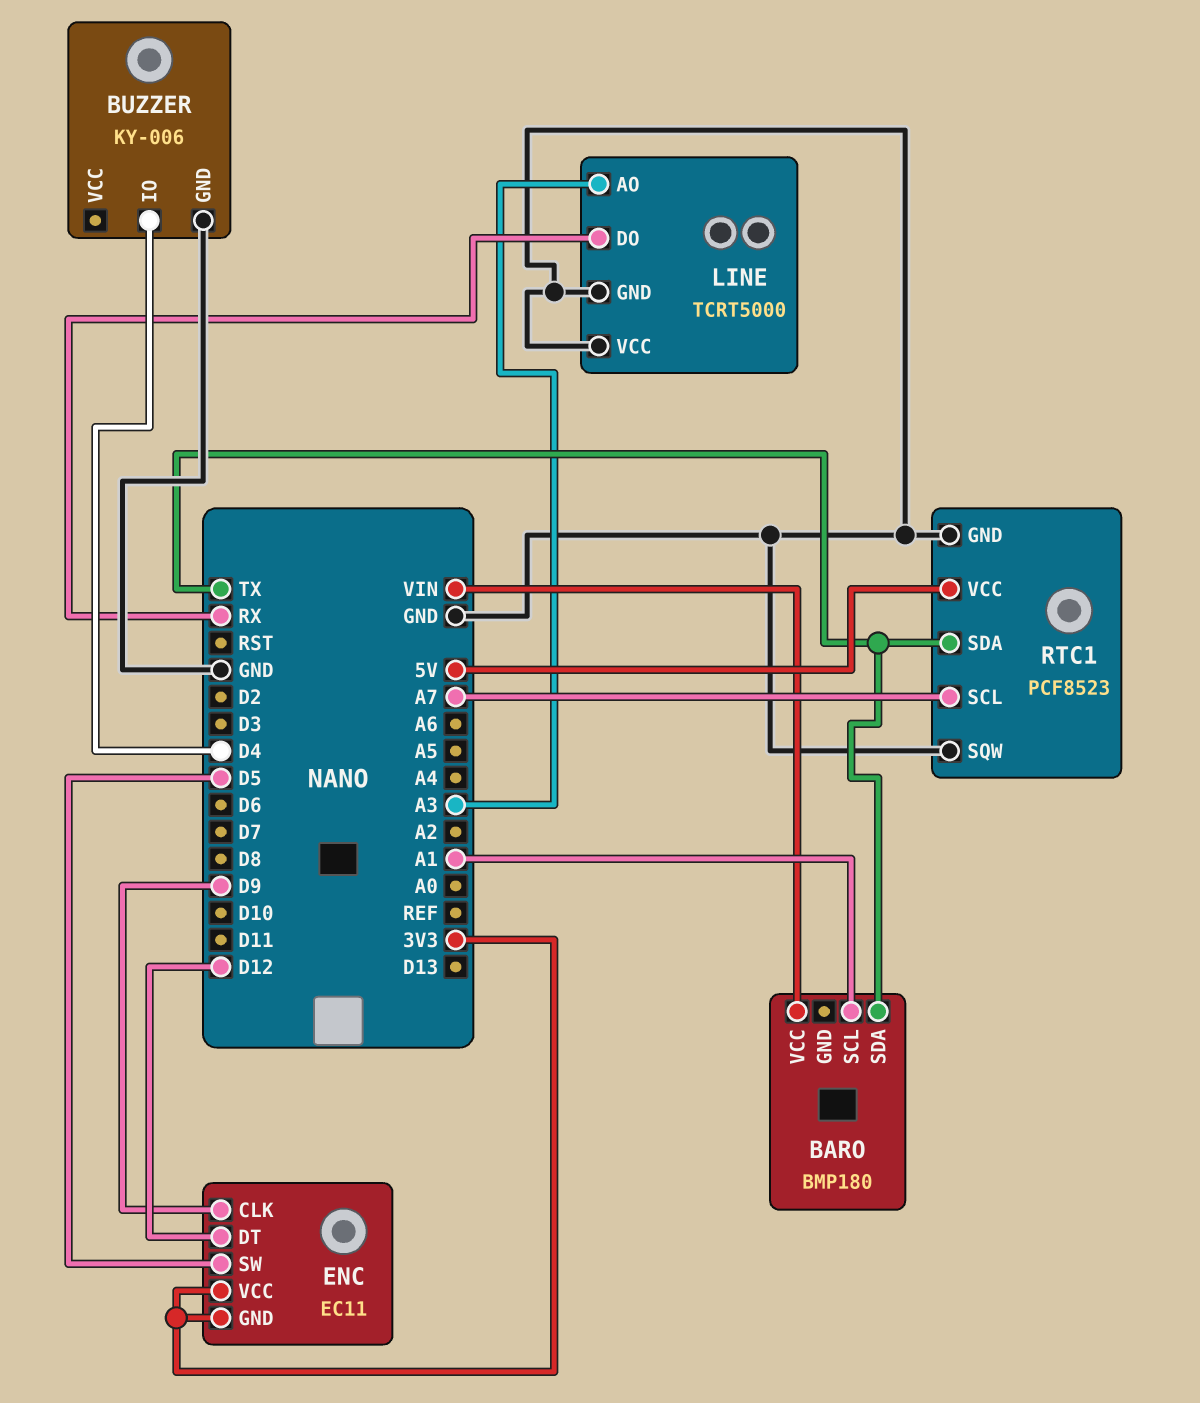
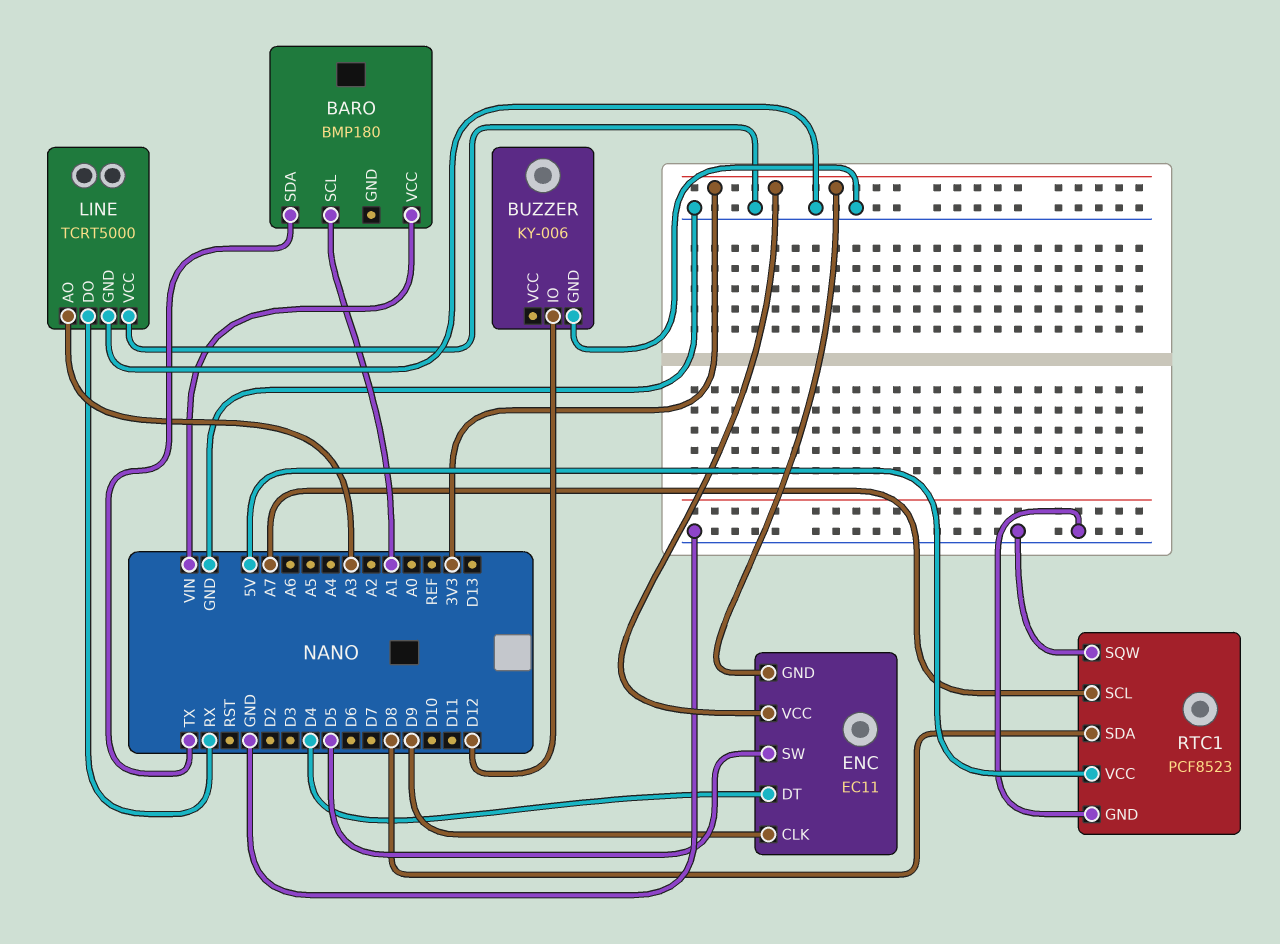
BUZZER pin IO: D4 -> D12
ENC pin DT: D12 -> D4
RTC1 pin SDA: TX -> D8

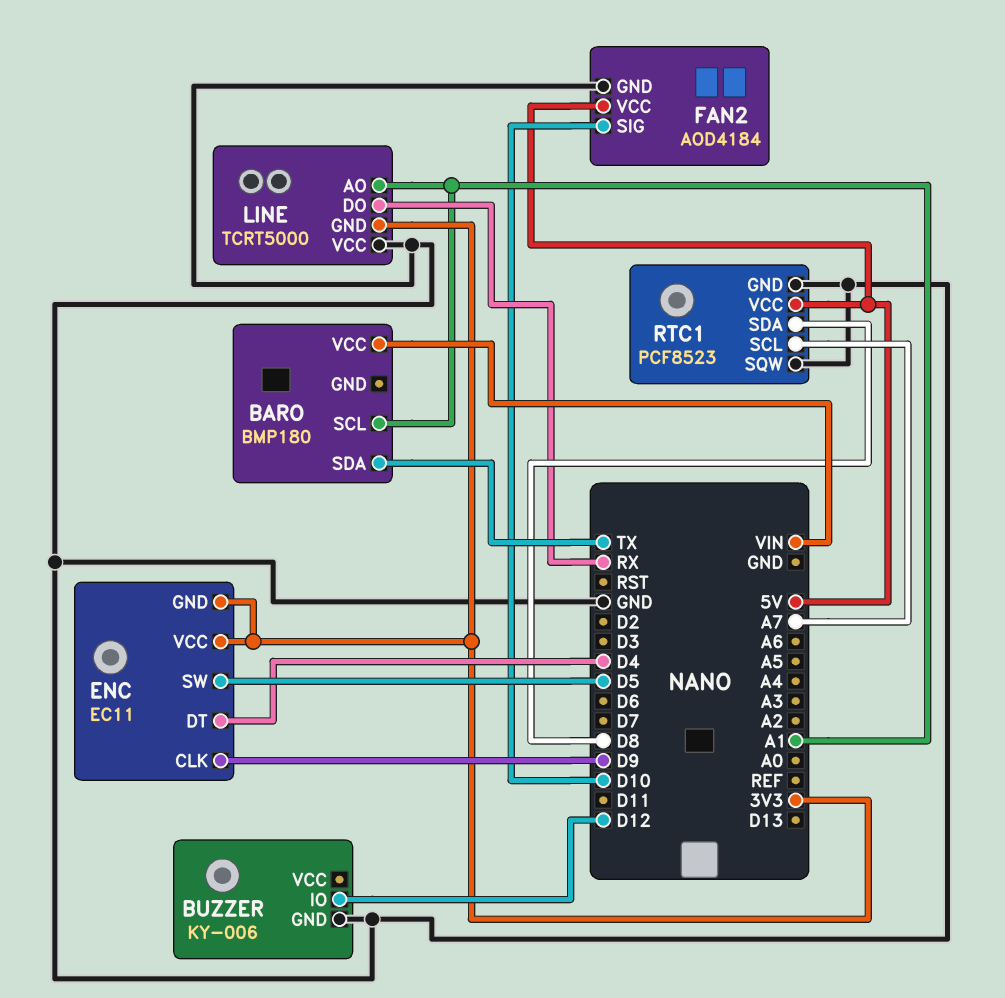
FAN2: none -> AOD4184
FAN2 pin GND: none -> GND
FAN2 pin SIG: none -> D10
FAN2 pin VCC: none -> 5V
LINE pin AO: A3 -> A1
LINE pin GND: GND -> 3V3

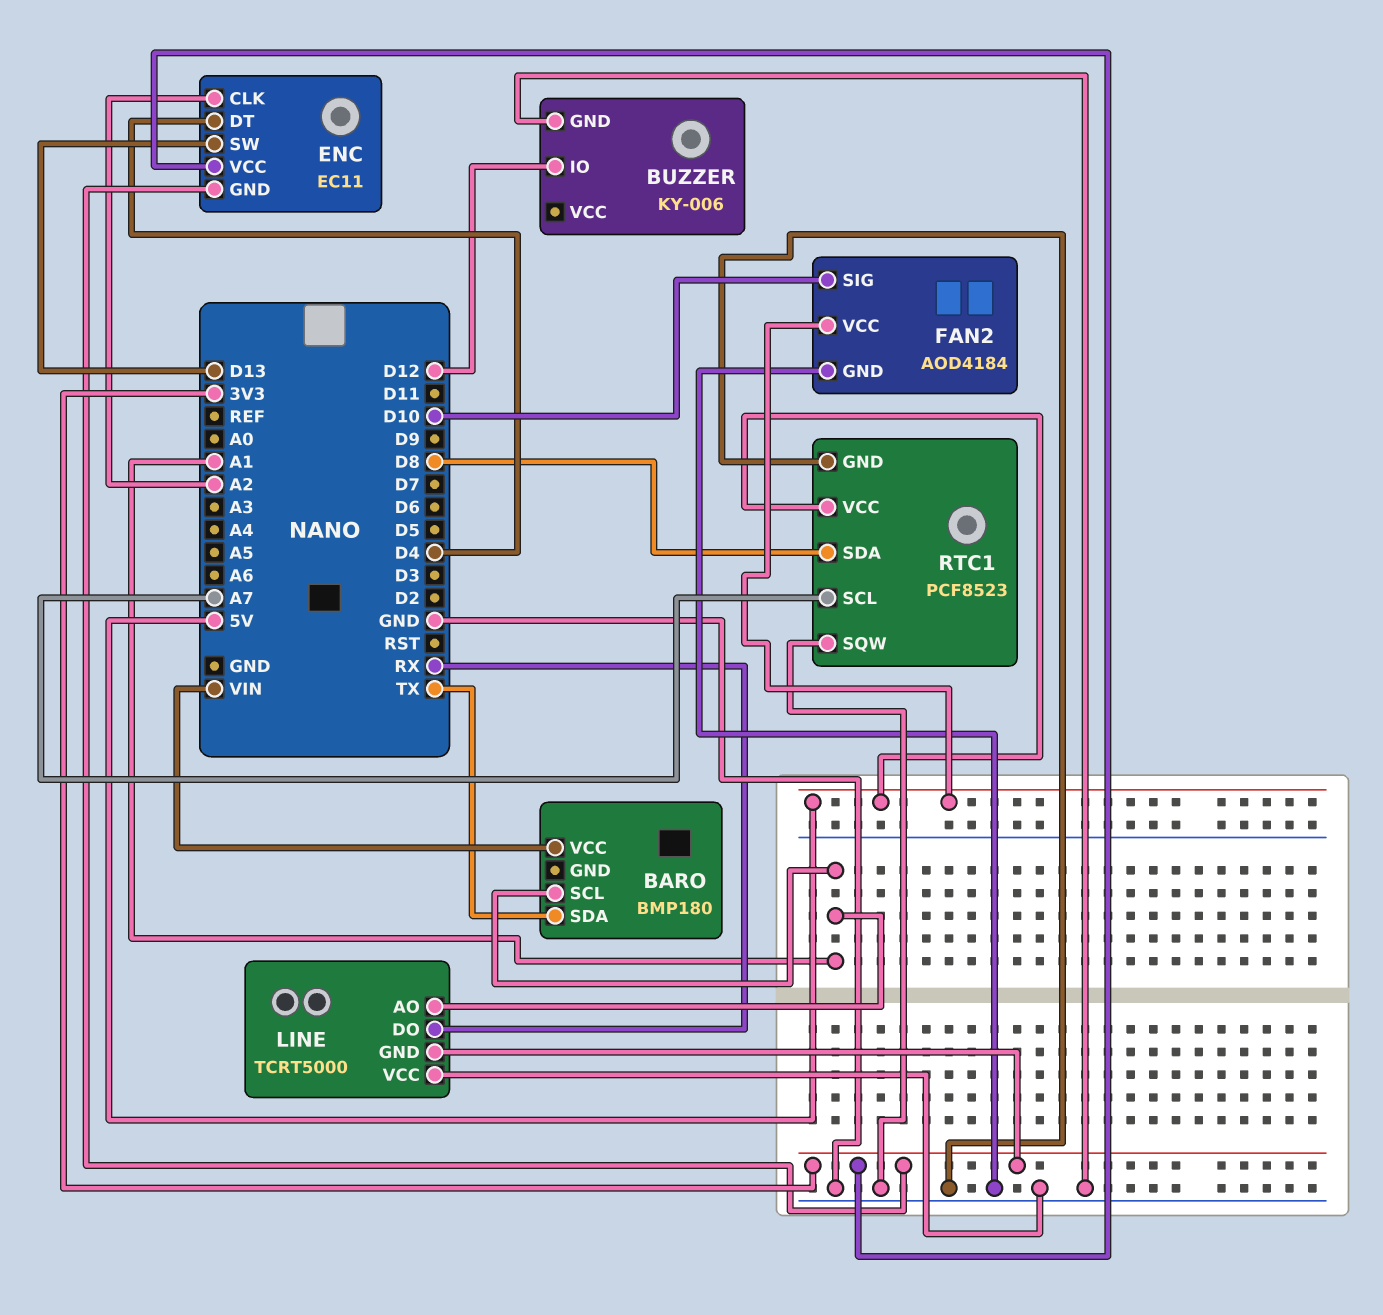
ENC pin CLK: D9 -> A2
ENC pin SW: D5 -> D13

